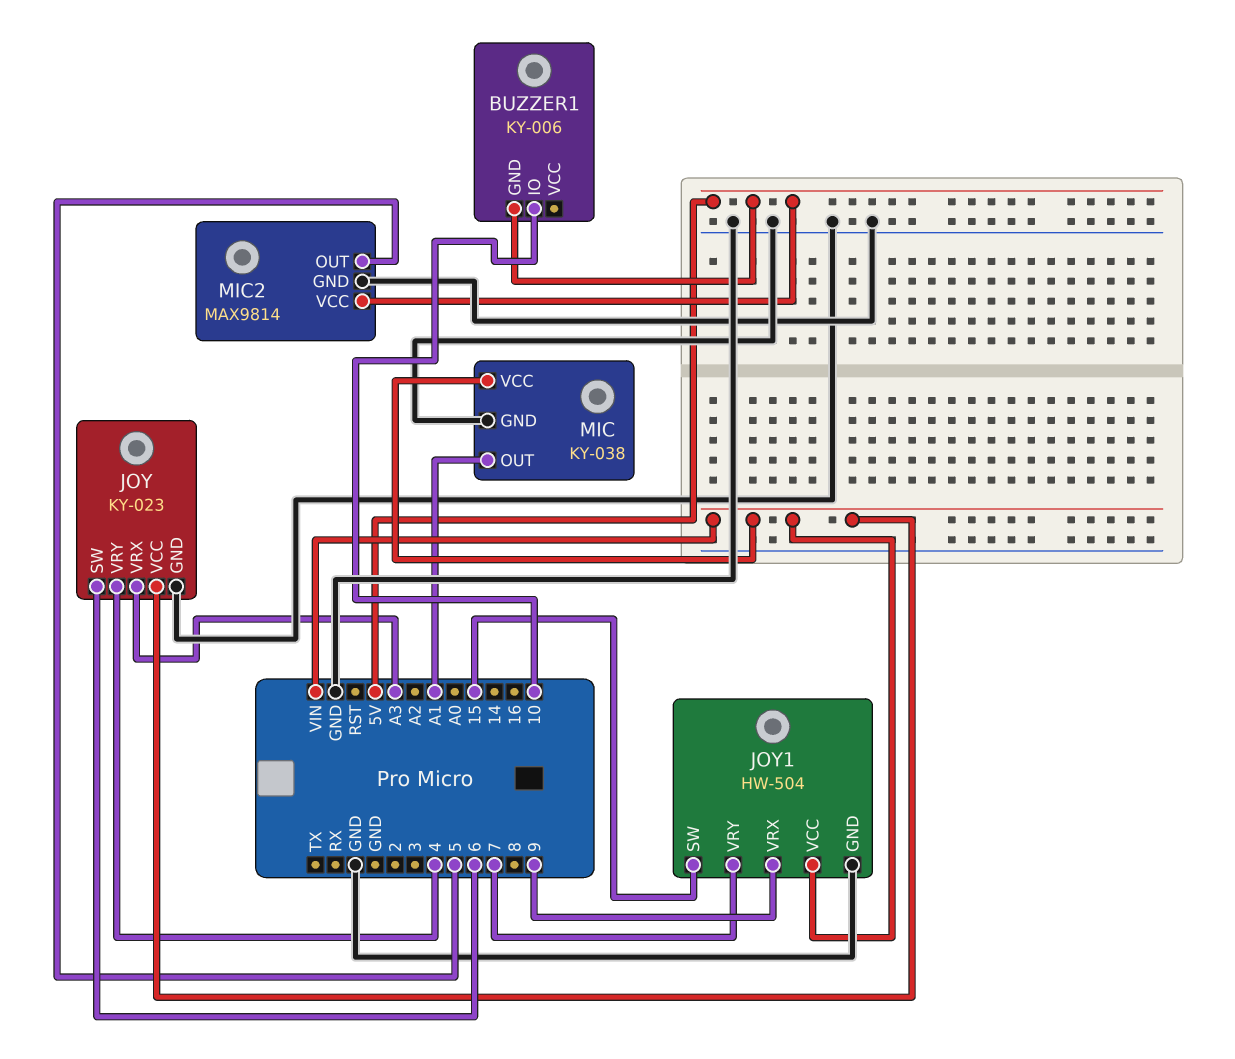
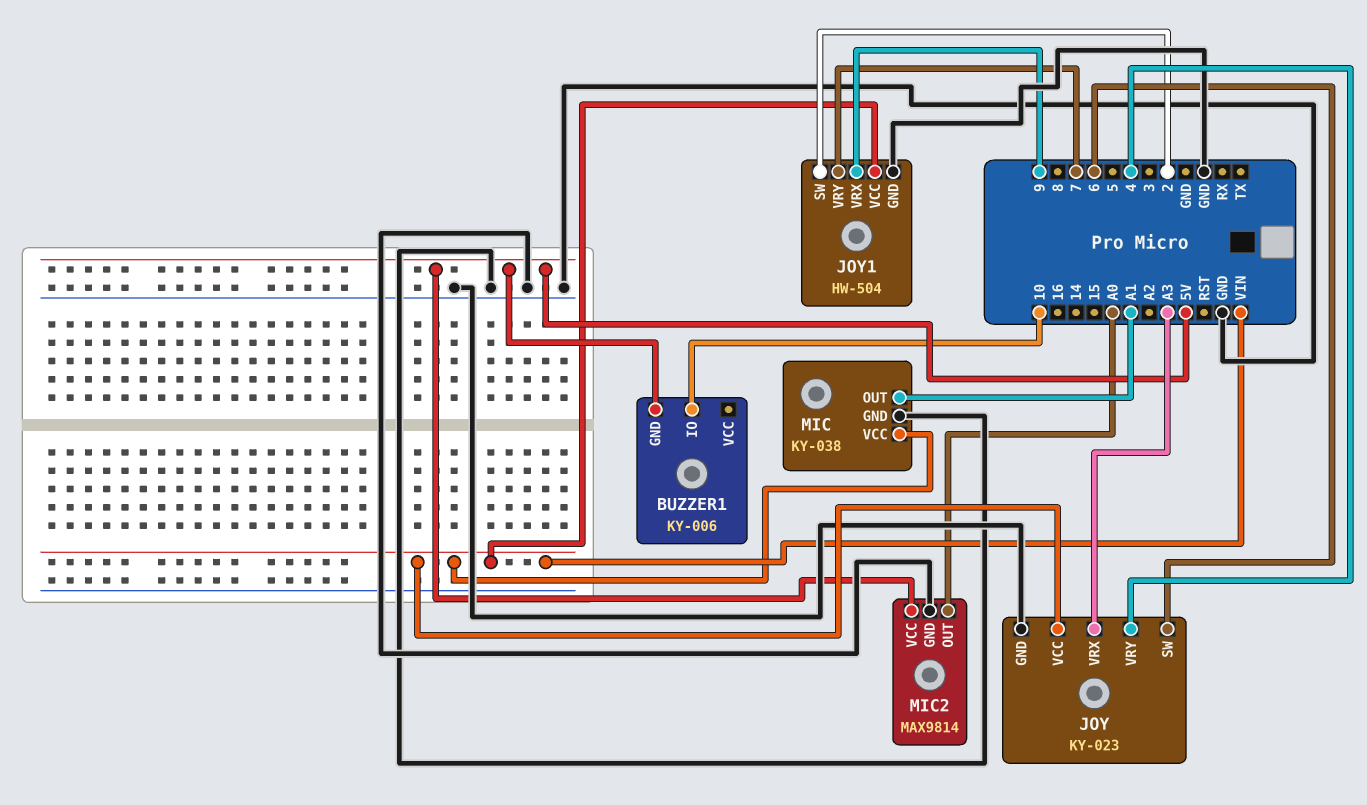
JOY1 pin SW: 15 -> 2
MIC2 pin OUT: 5 -> A0

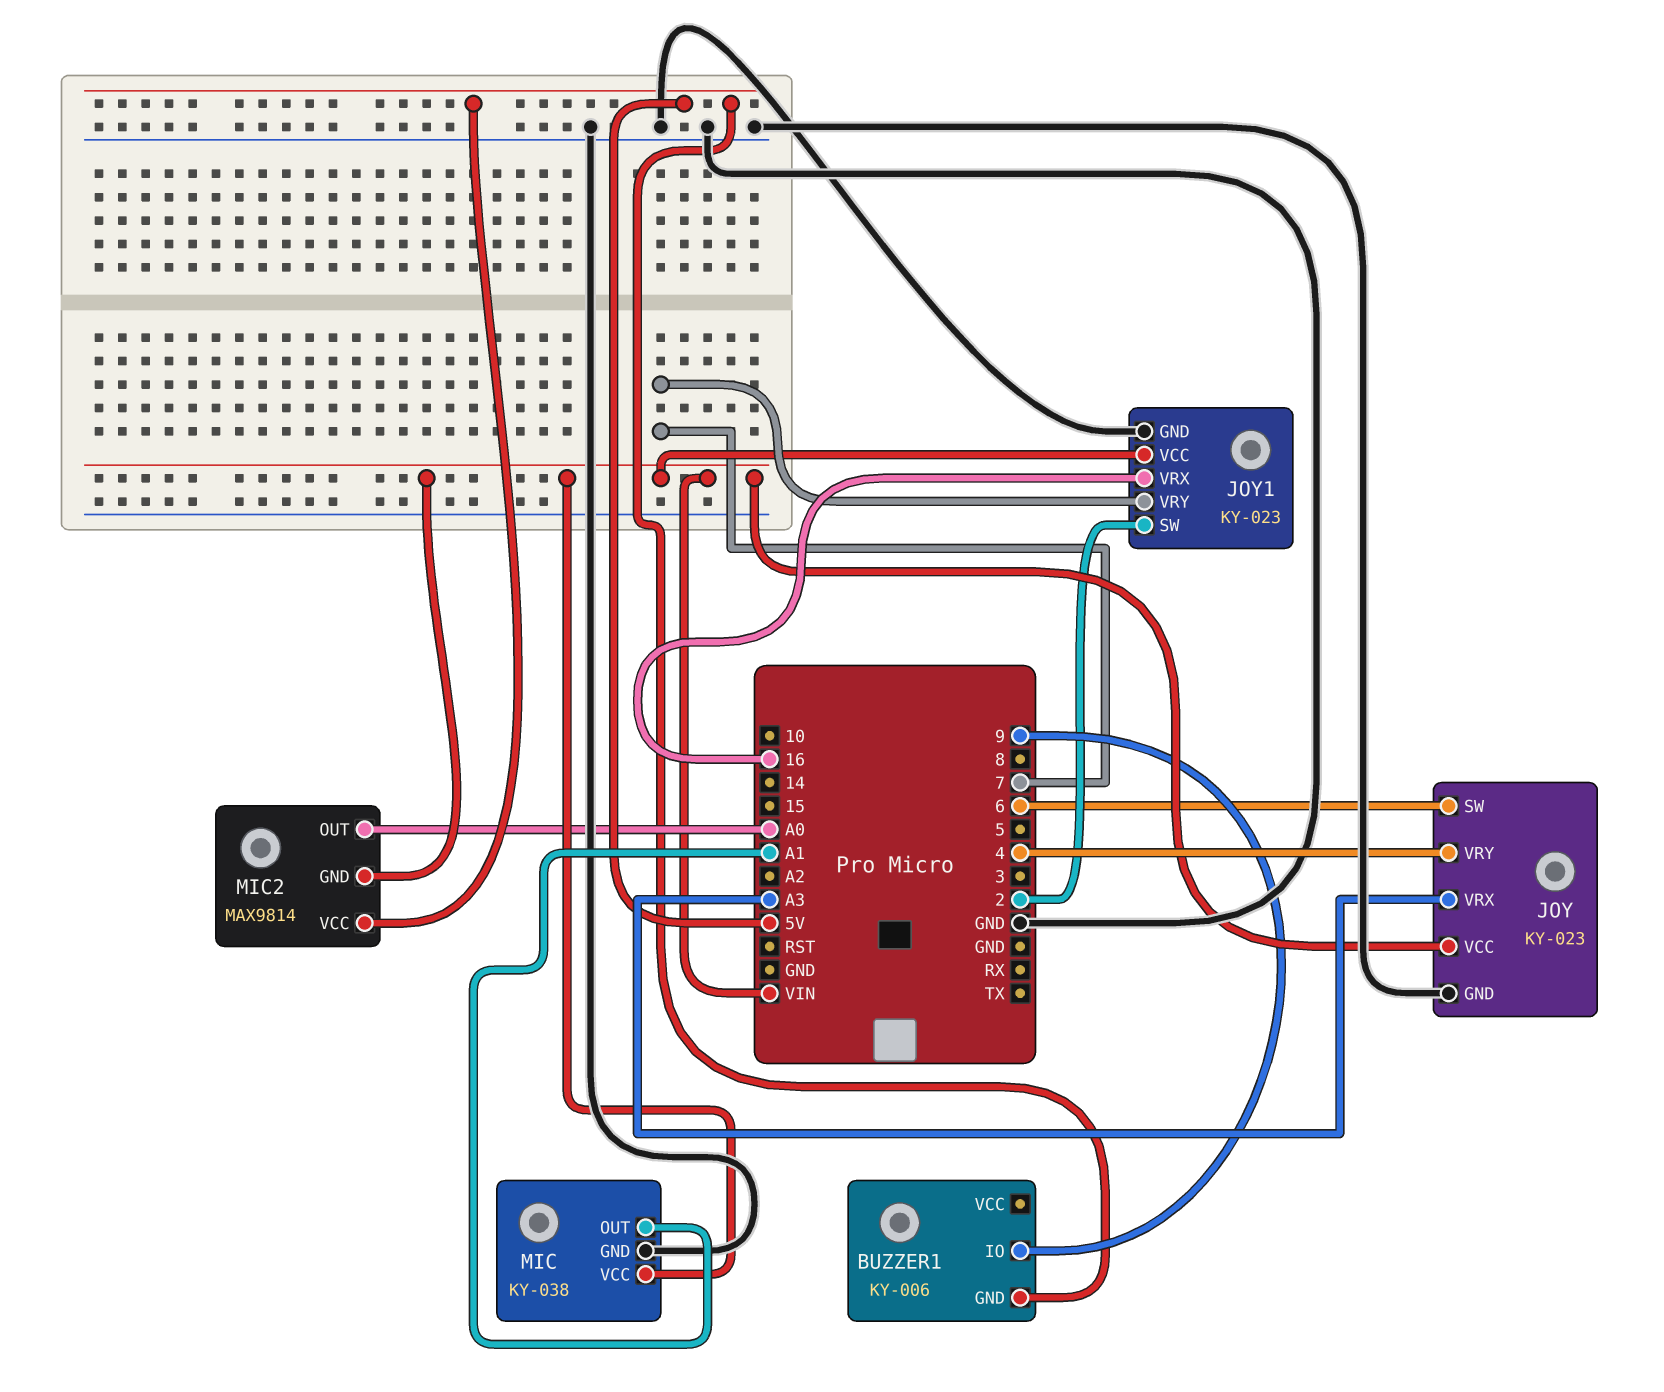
BUZZER1 pin IO: 10 -> 9
JOY1: HW-504 -> KY-023
JOY1 pin VRX: 9 -> 16
MIC2 pin GND: GND -> VIN

